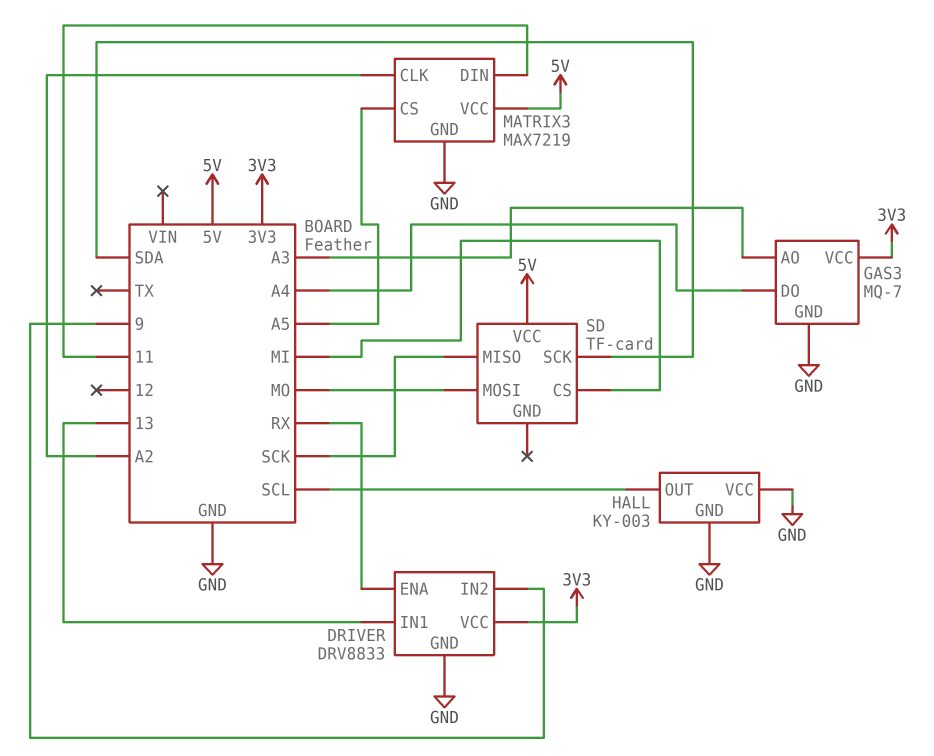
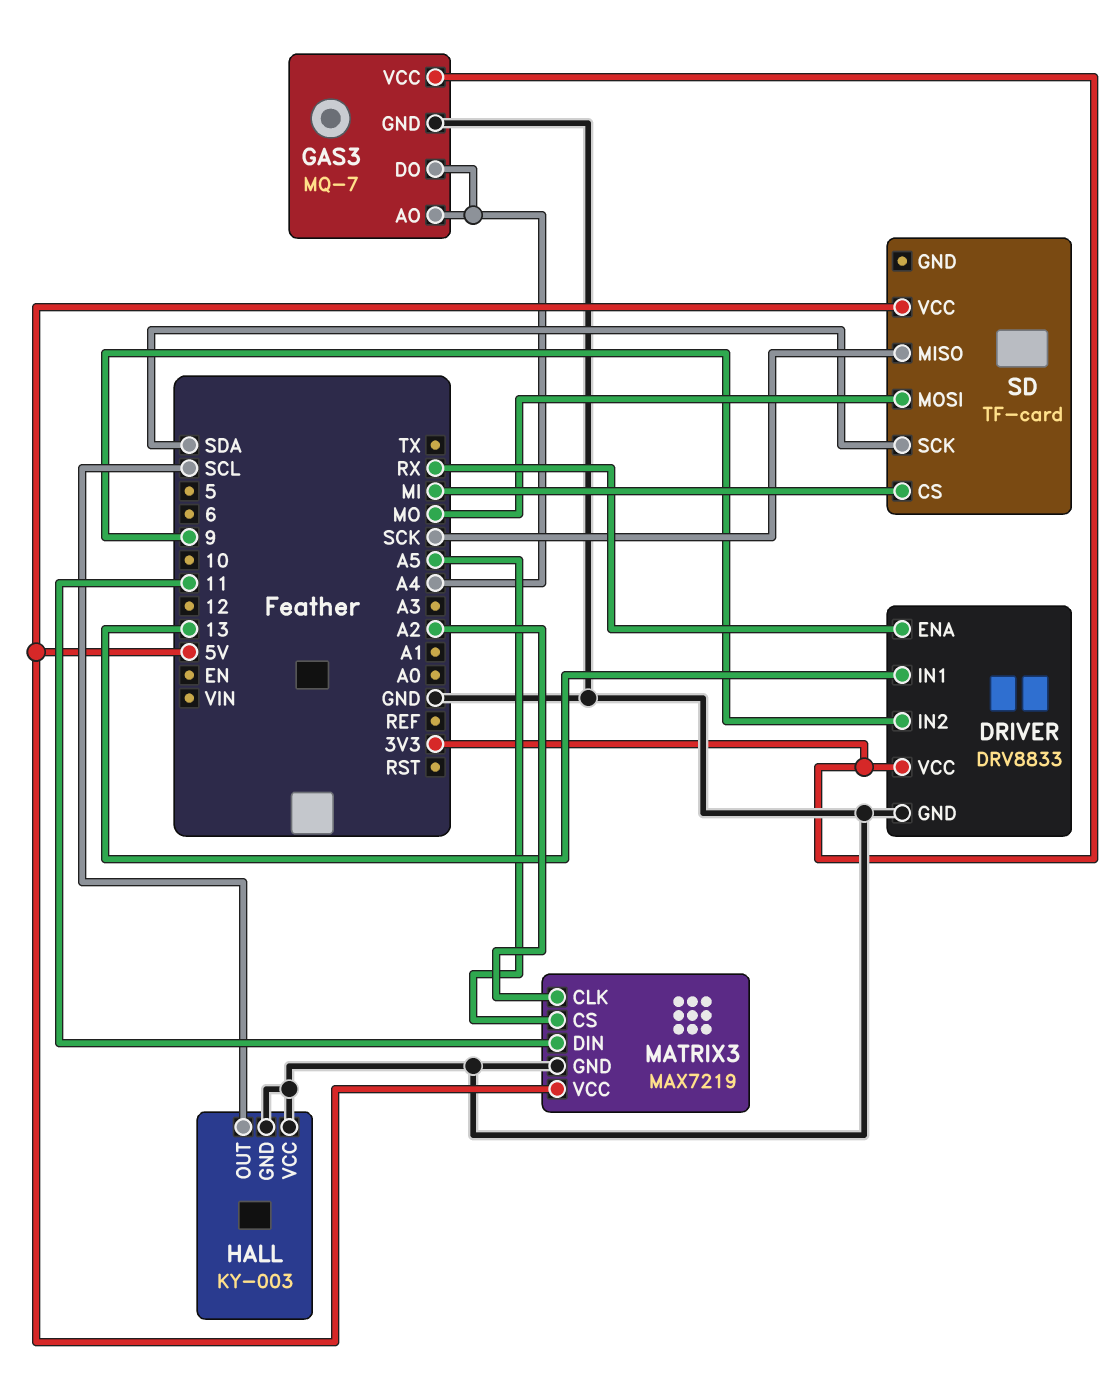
GAS3 pin AO: A3 -> A4

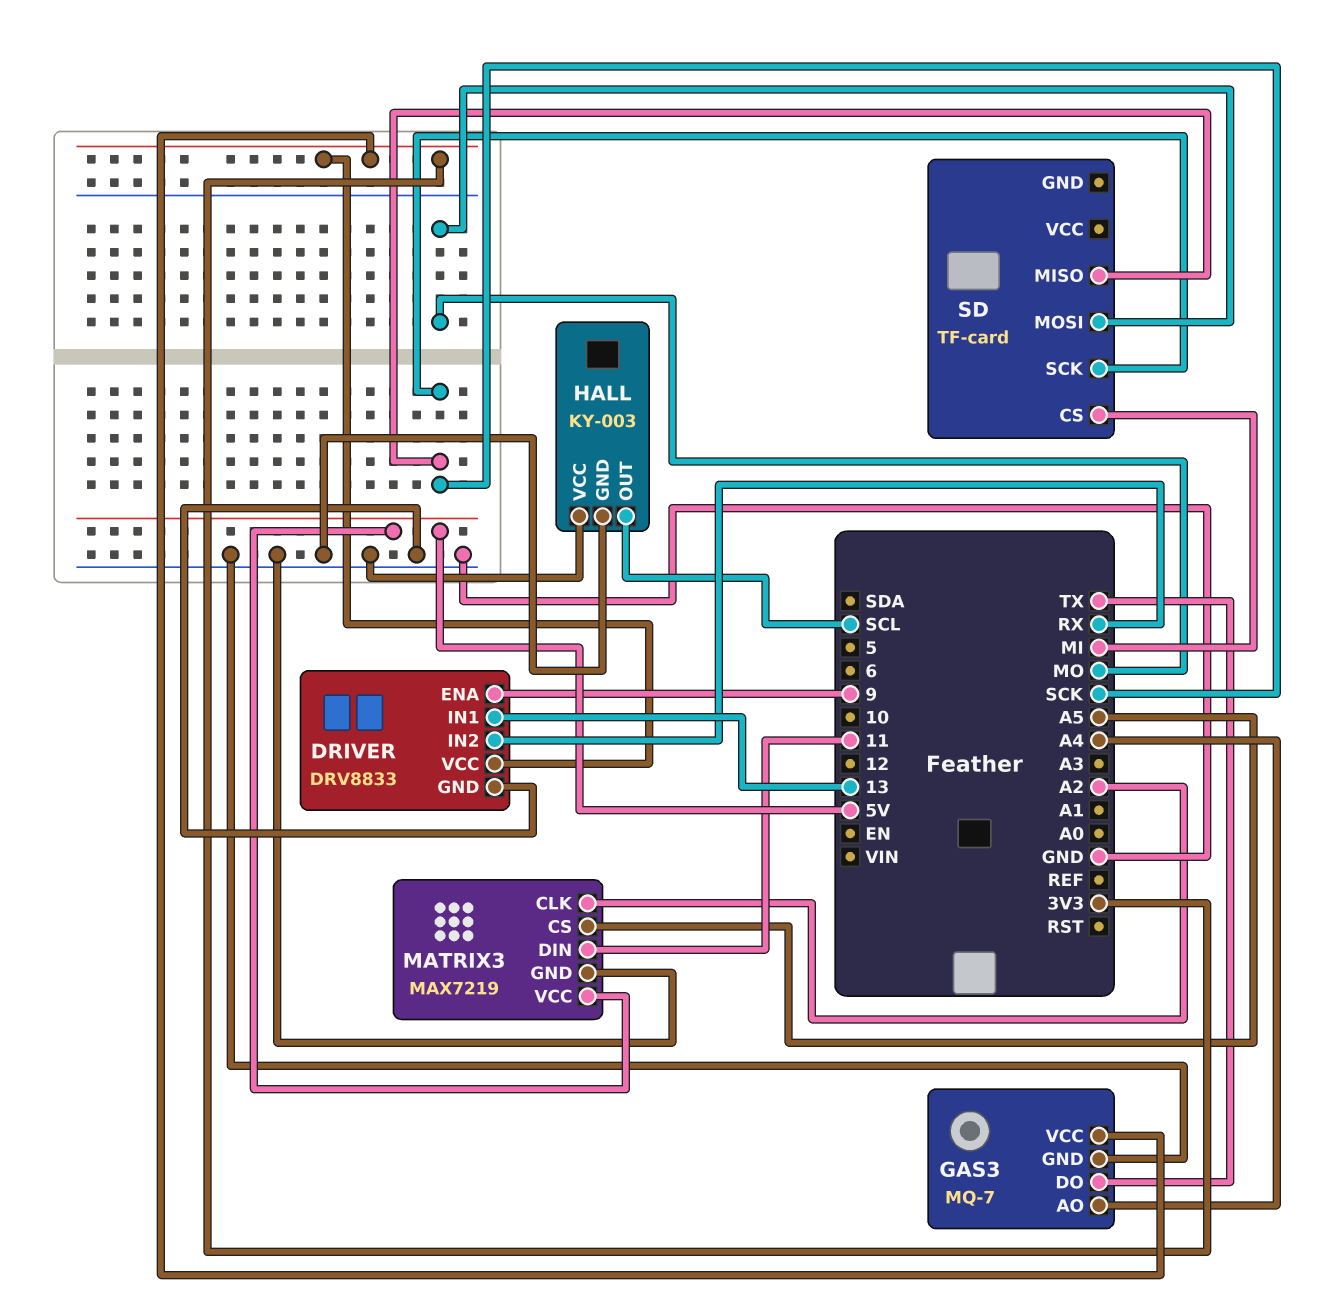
DRIVER pin ENA: RX -> 9
DRIVER pin IN2: 9 -> RX
GAS3 pin DO: A4 -> TX
SD pin SCK: SDA -> SCK
SD pin VCC: 5V -> none

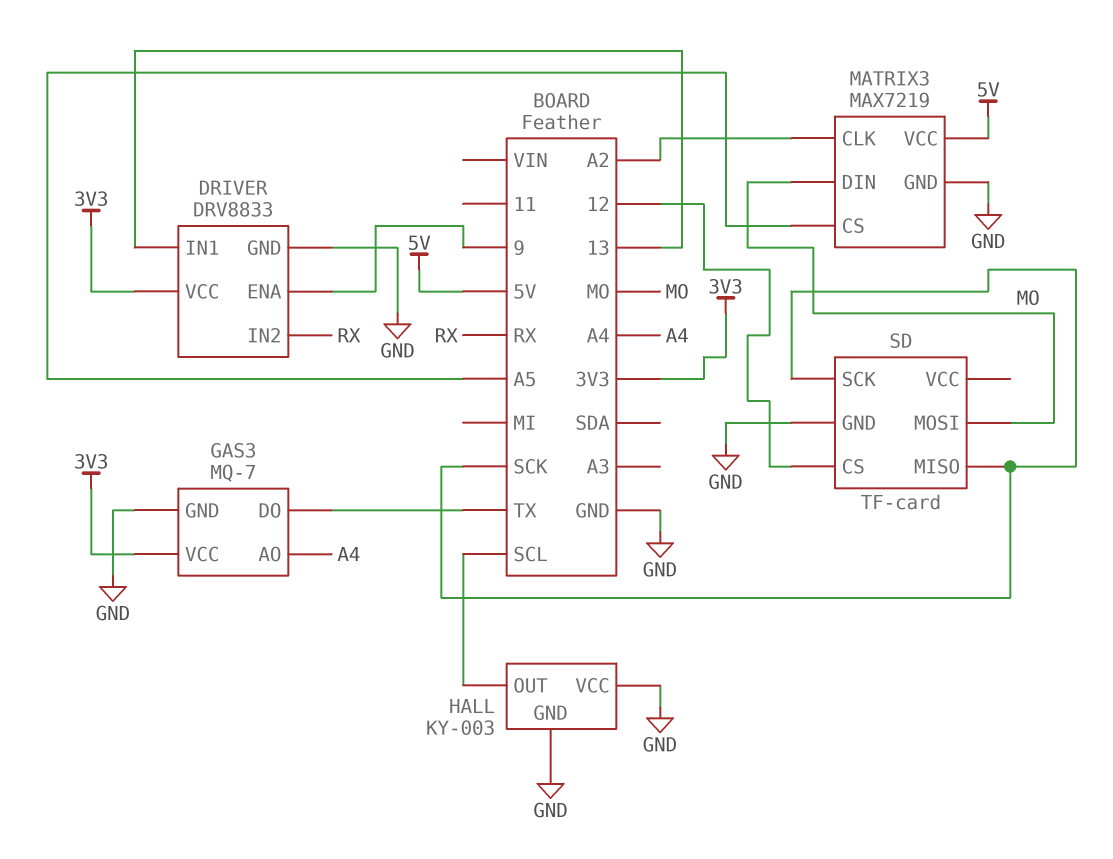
MATRIX3 pin DIN: 11 -> MO
SD pin CS: MI -> 12
SD pin GND: none -> GND

